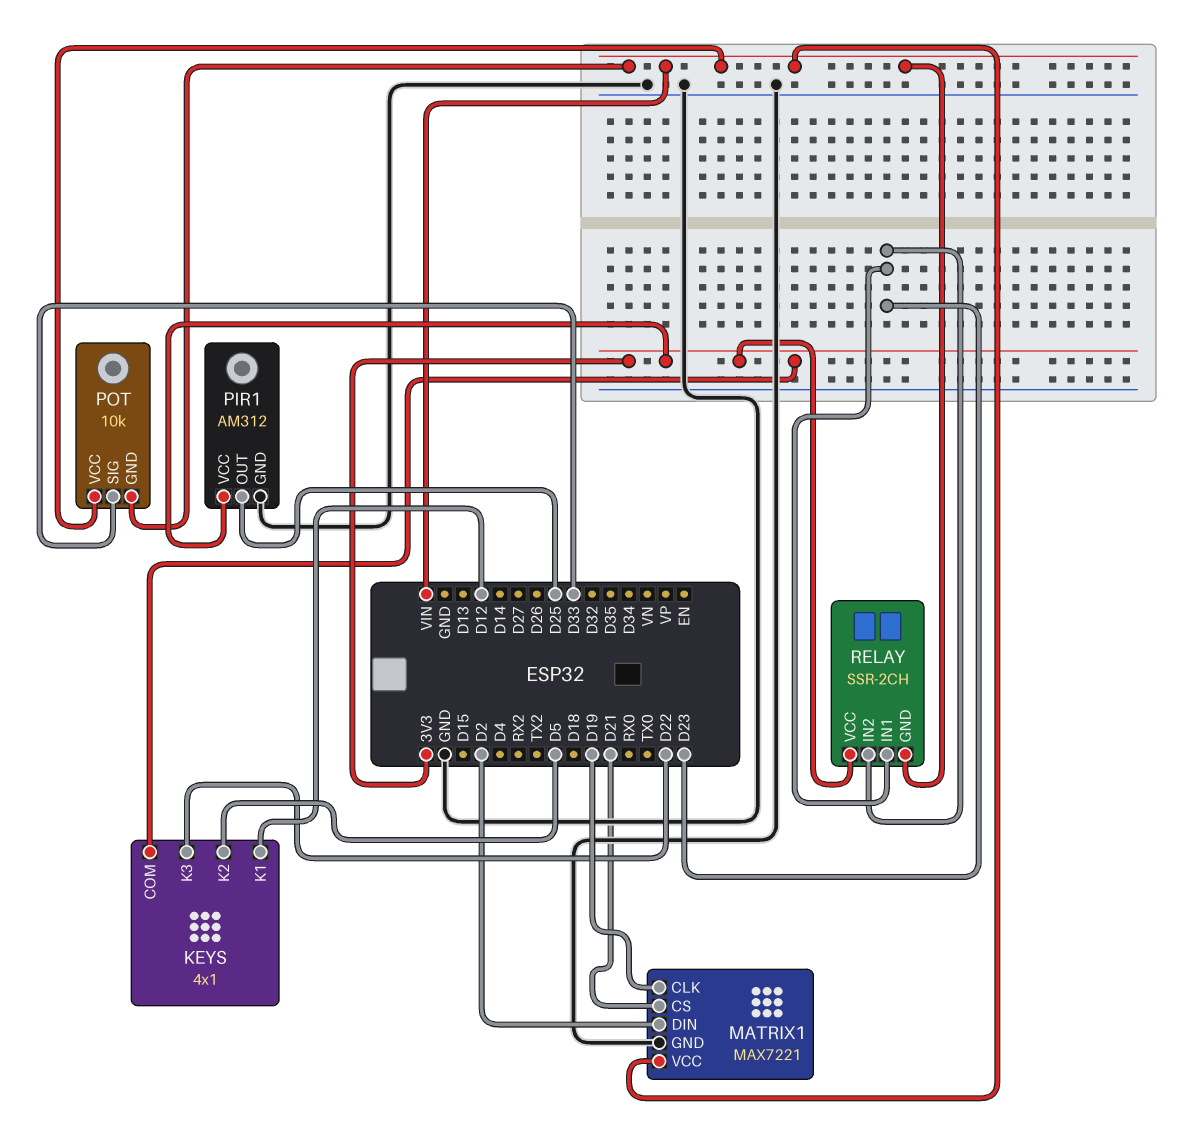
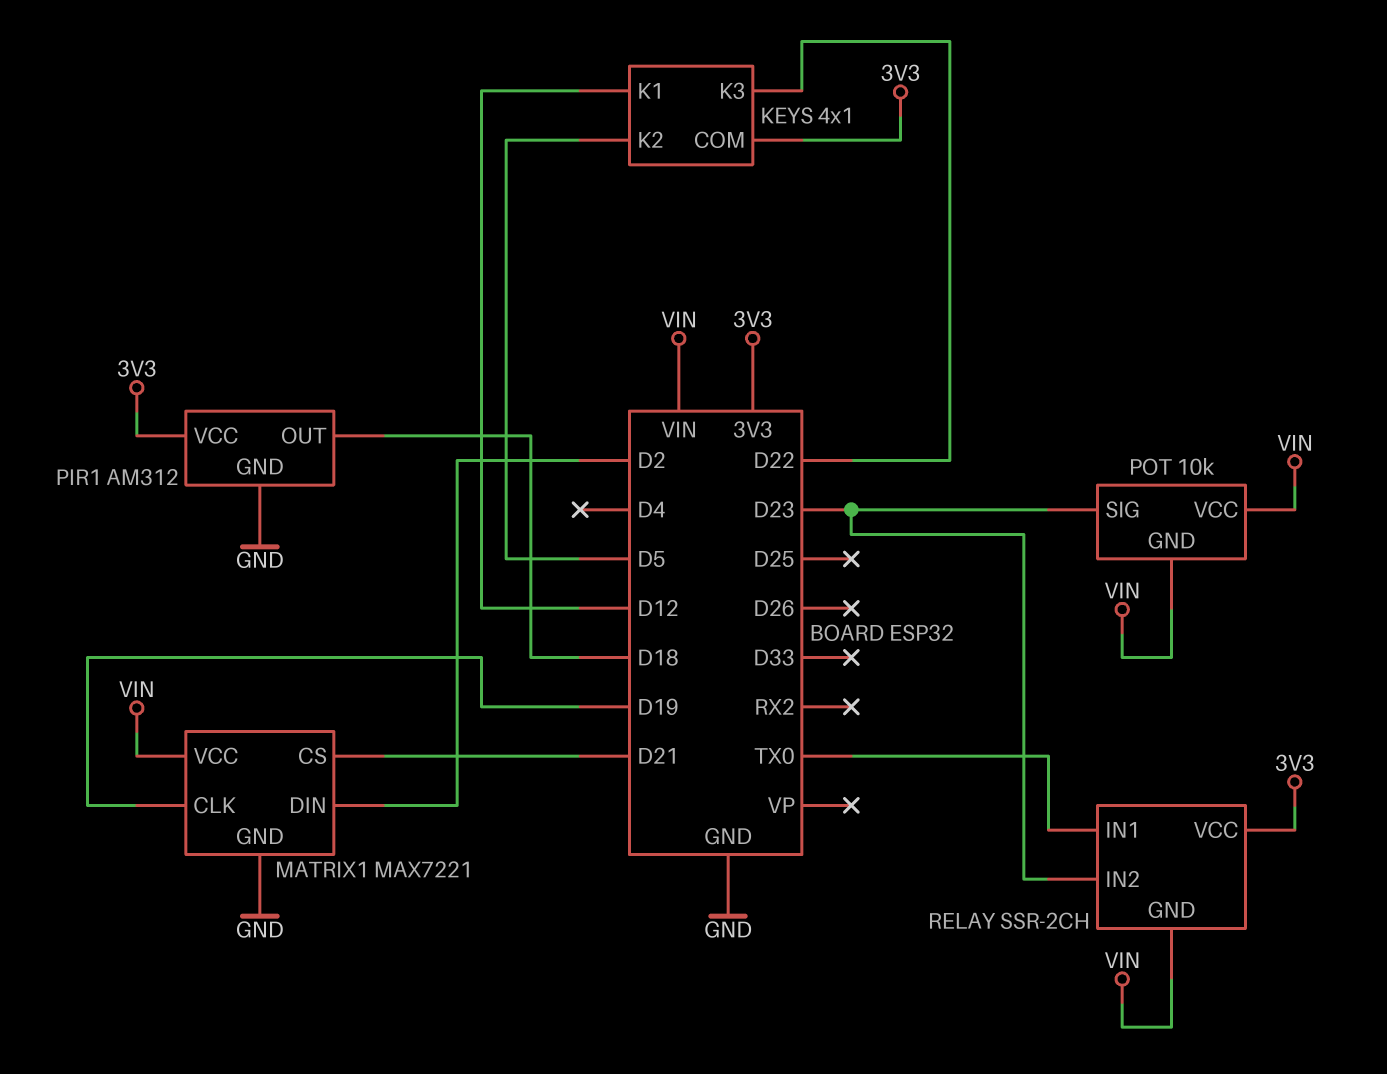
PIR1 pin OUT: D25 -> D18
POT pin SIG: D33 -> D23
RELAY pin IN1: D23 -> TX0

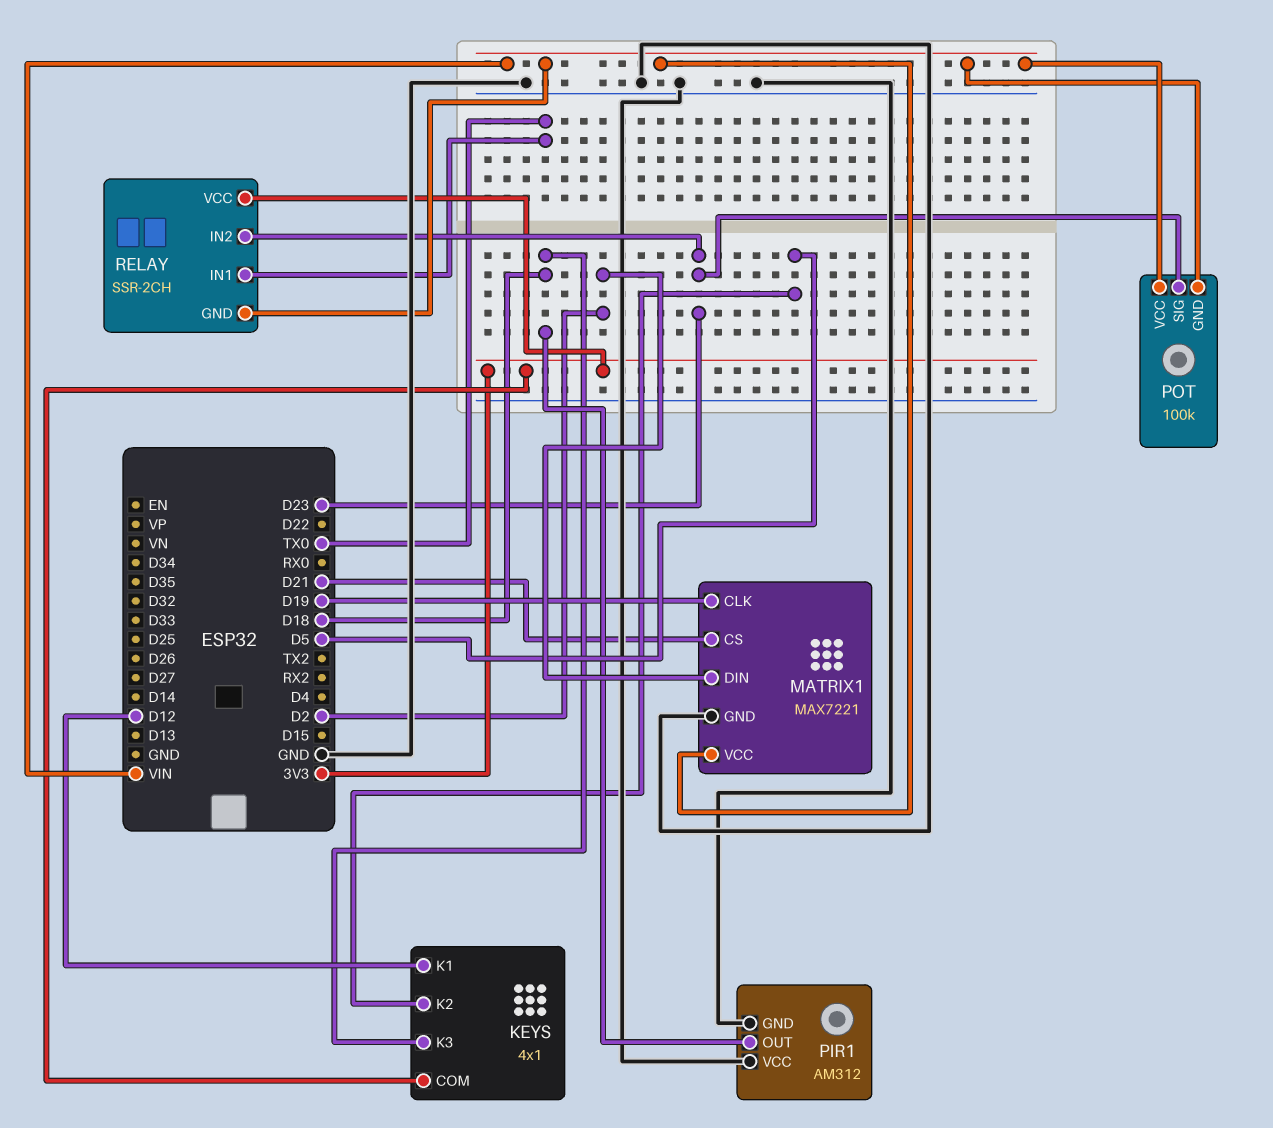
KEYS pin K3: D22 -> D18
PIR1 pin VCC: 3V3 -> GND
POT: 10k -> 100k

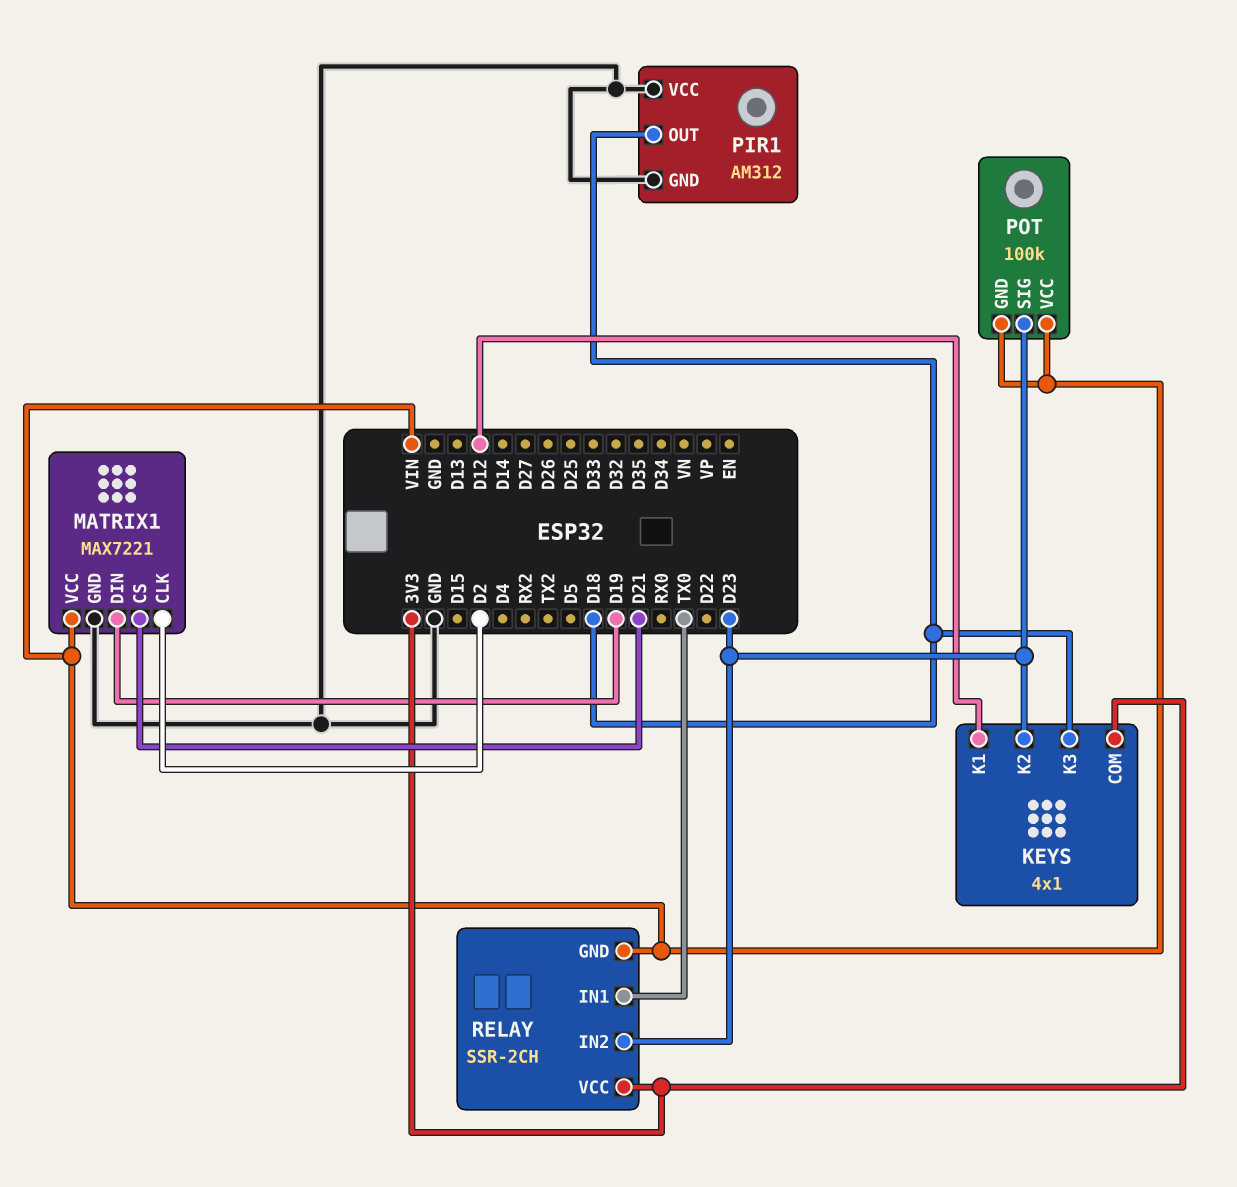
KEYS pin K2: D5 -> D23
MATRIX1 pin CLK: D19 -> D2
MATRIX1 pin DIN: D2 -> D19

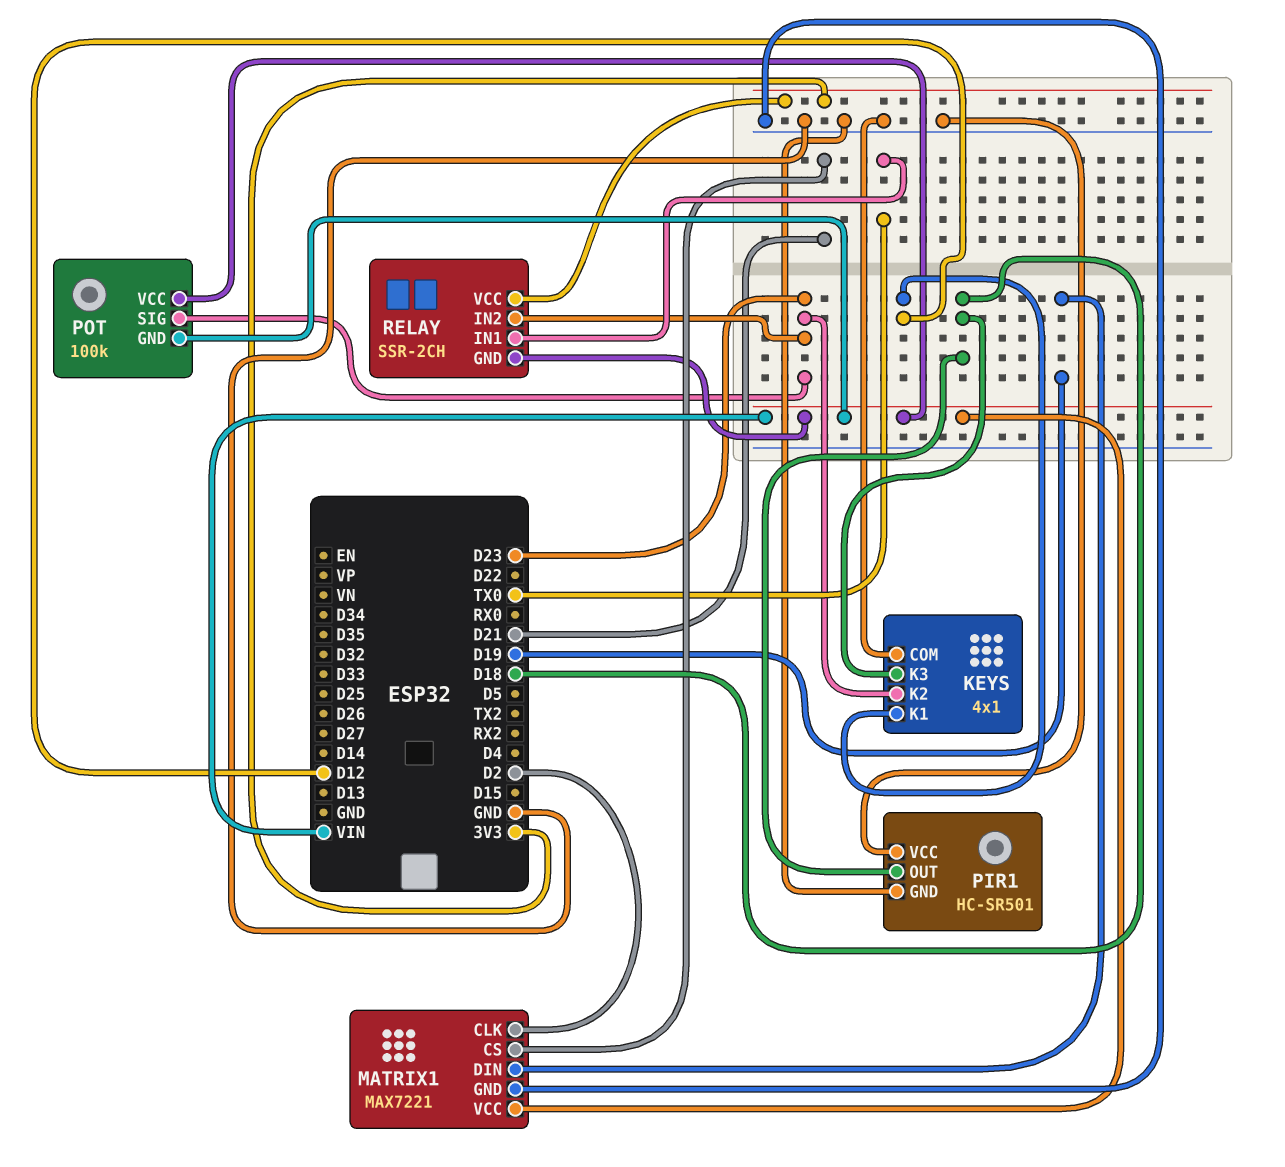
KEYS pin COM: 3V3 -> GND
PIR1: AM312 -> HC-SR501

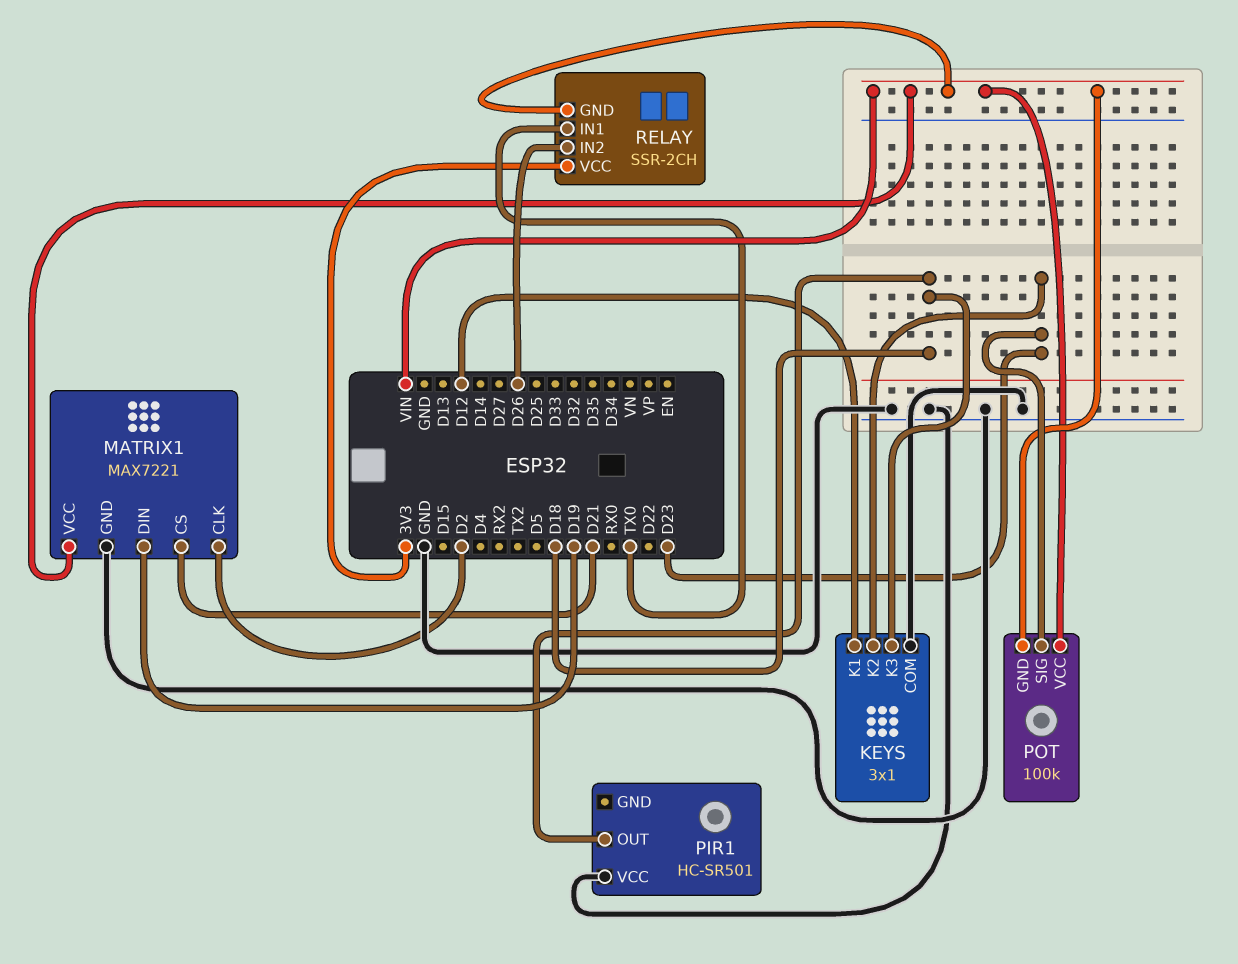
KEYS: 4x1 -> 3x1
PIR1 pin GND: GND -> none
RELAY pin IN2: D23 -> D26

